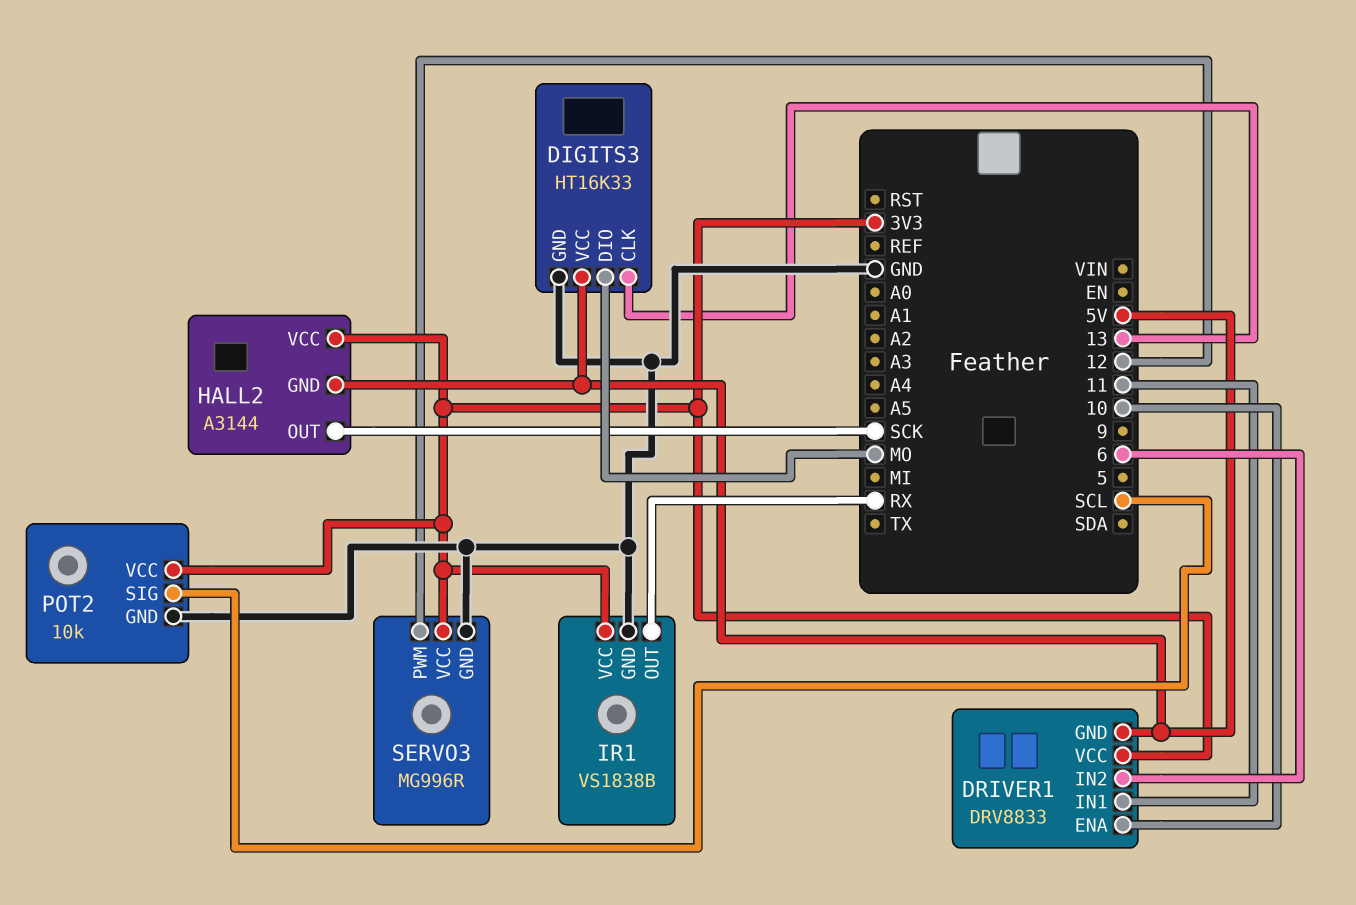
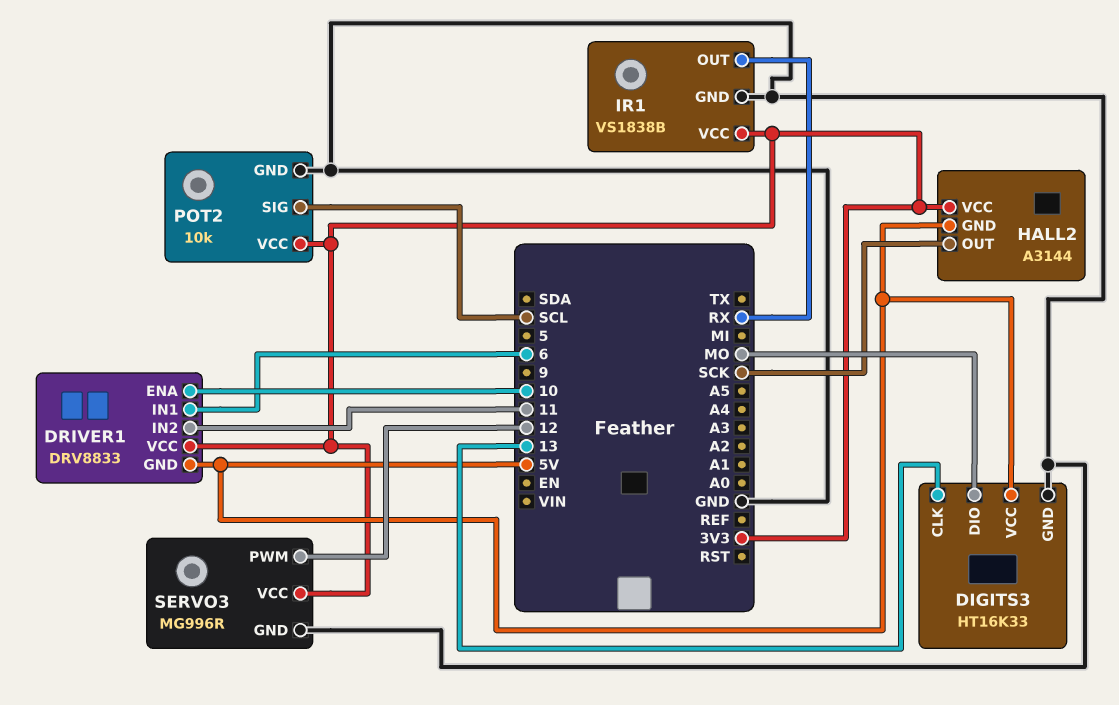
DRIVER1 pin IN1: 11 -> 6
DRIVER1 pin IN2: 6 -> 11

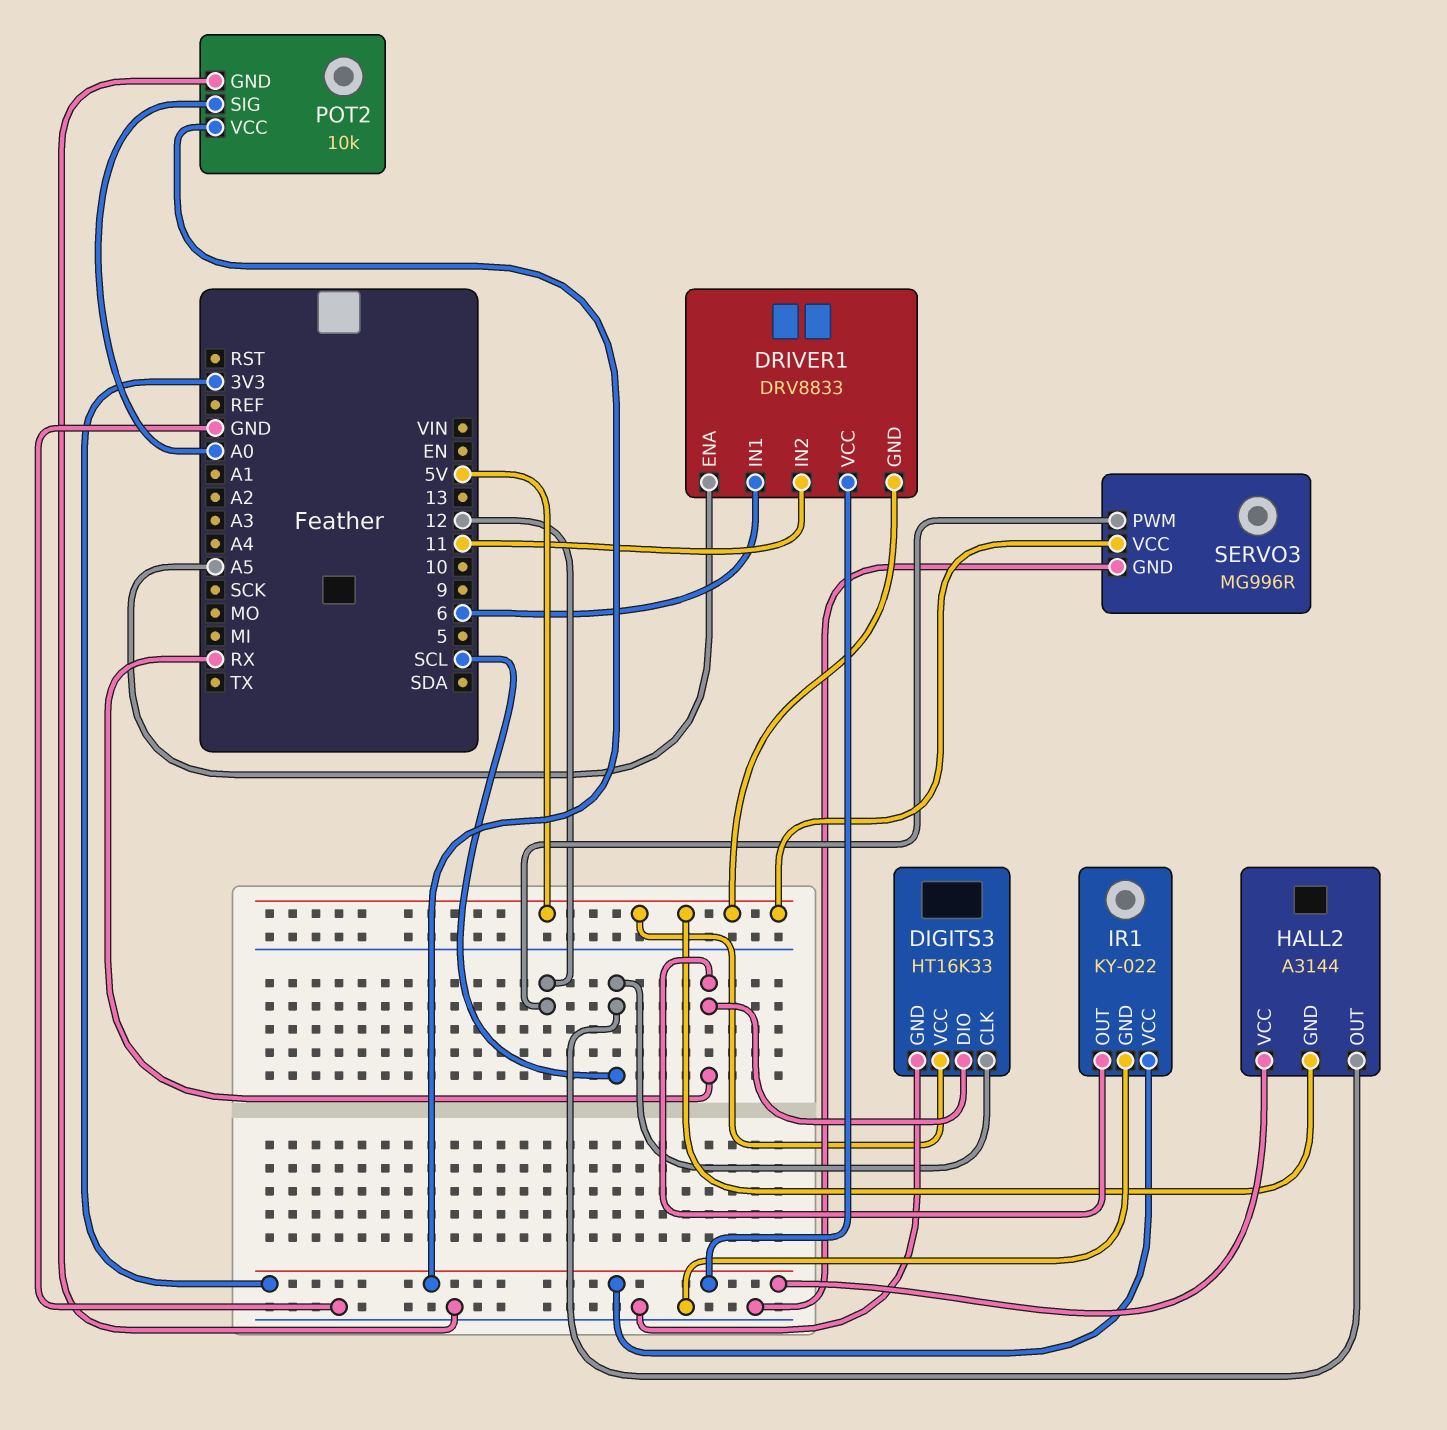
DIGITS3 pin CLK: 13 -> SCL
DIGITS3 pin DIO: MO -> RX
DRIVER1 pin ENA: 10 -> A5
HALL2 pin OUT: SCK -> SCL
IR1: VS1838B -> KY-022
POT2 pin SIG: SCL -> A0
SERVO3 pin VCC: 3V3 -> 5V

